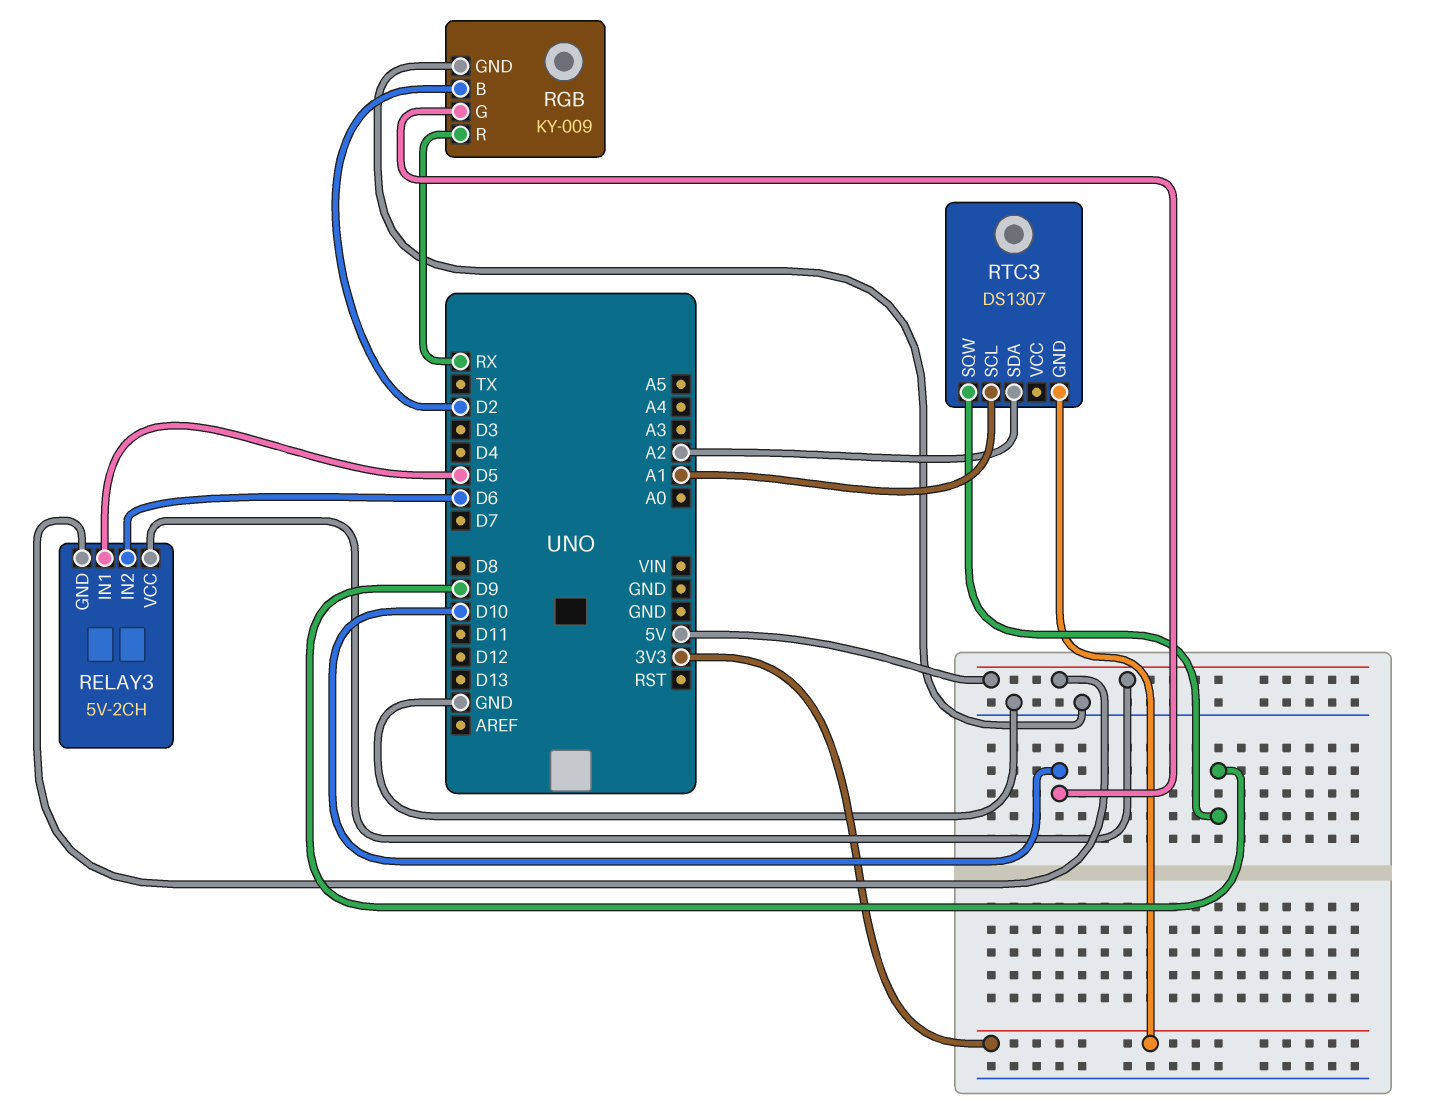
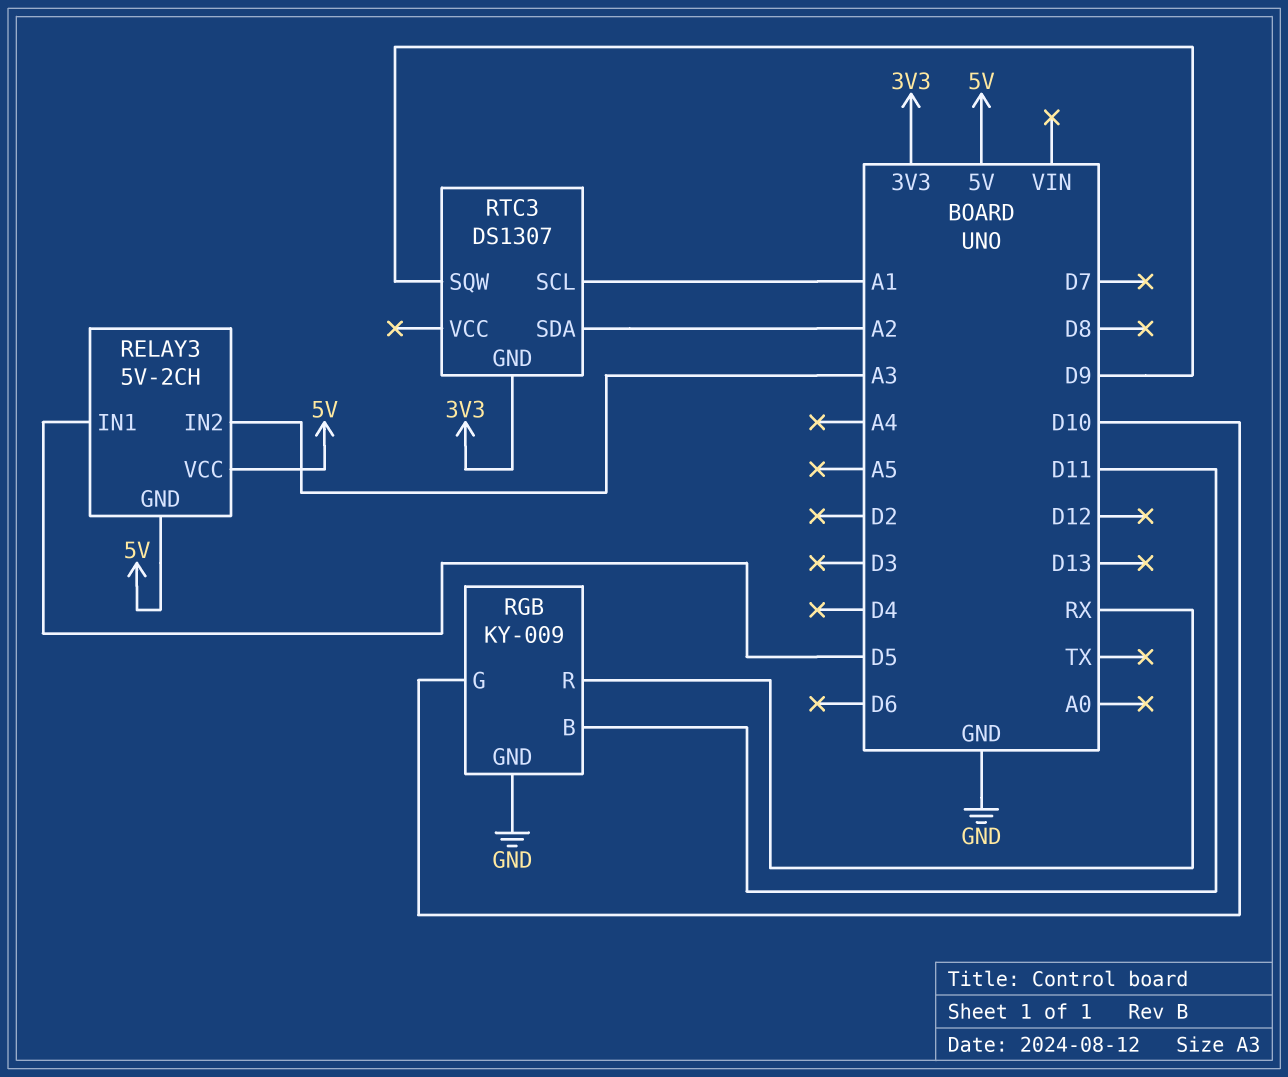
RELAY3 pin IN2: D6 -> A3
RGB pin B: D2 -> D11

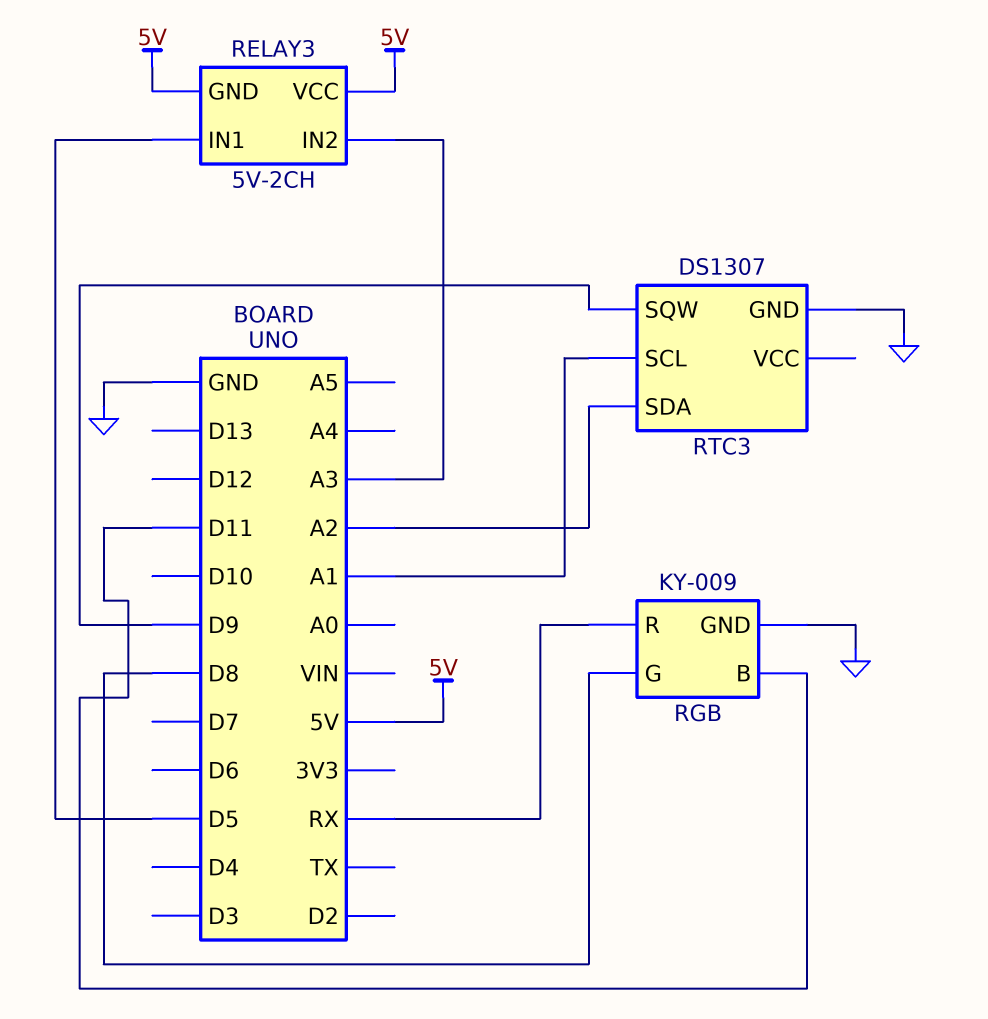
RGB pin G: D10 -> D8
RTC3 pin GND: 3V3 -> GND

